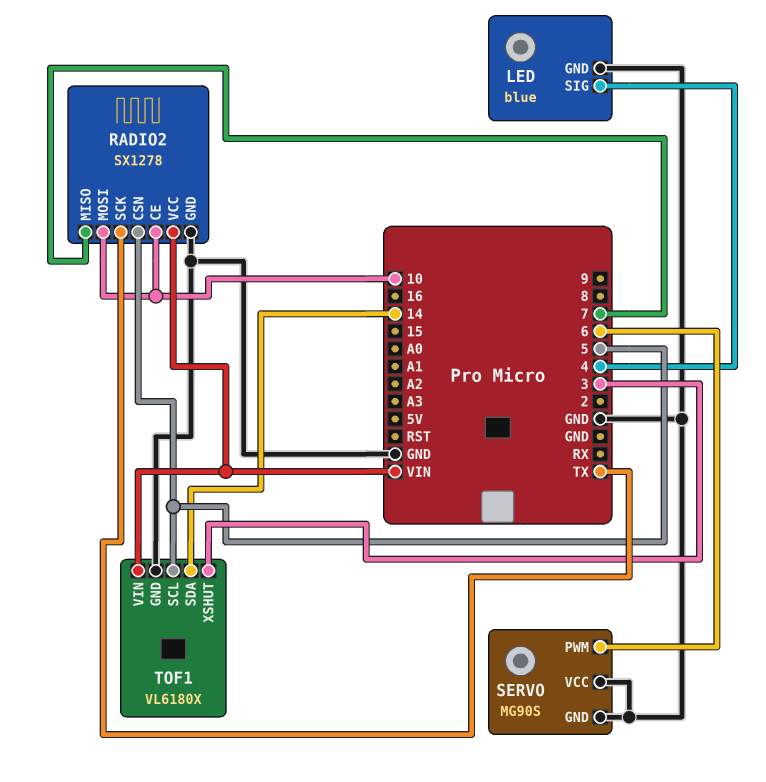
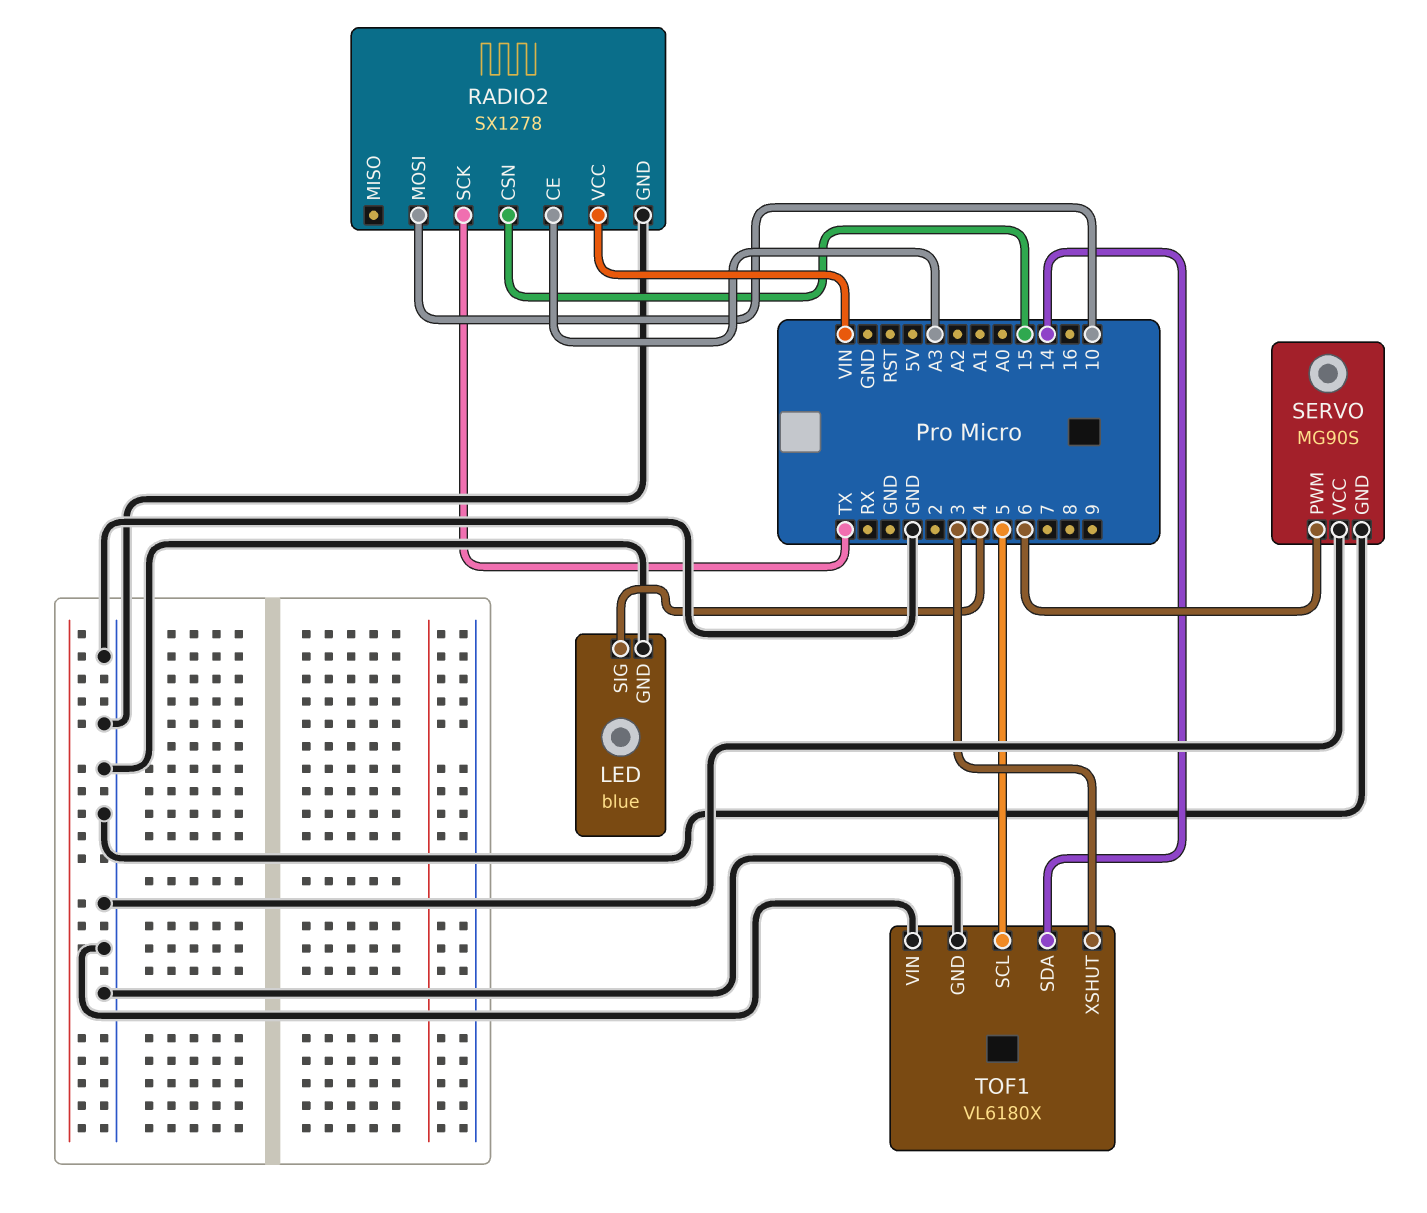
RADIO2 pin CE: 10 -> A3
RADIO2 pin CSN: 5 -> 15
RADIO2 pin MISO: 7 -> none
TOF1 pin VIN: VIN -> GND

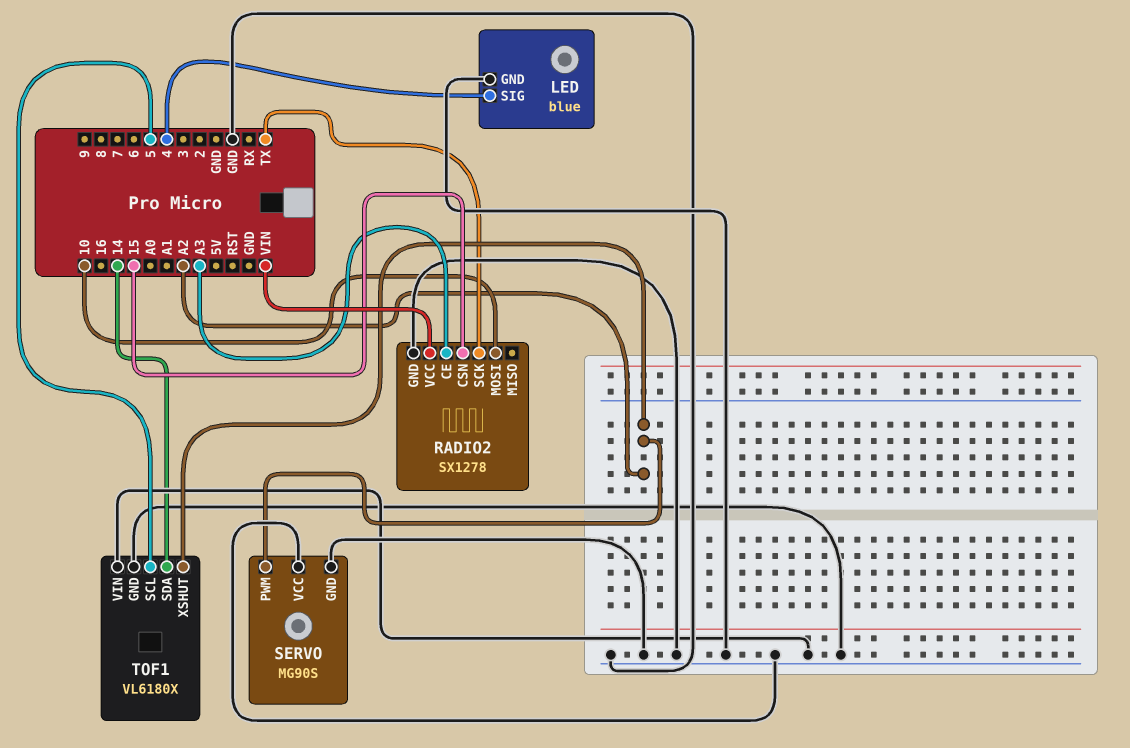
SERVO pin PWM: 6 -> A2
TOF1 pin XSHUT: 3 -> A2

